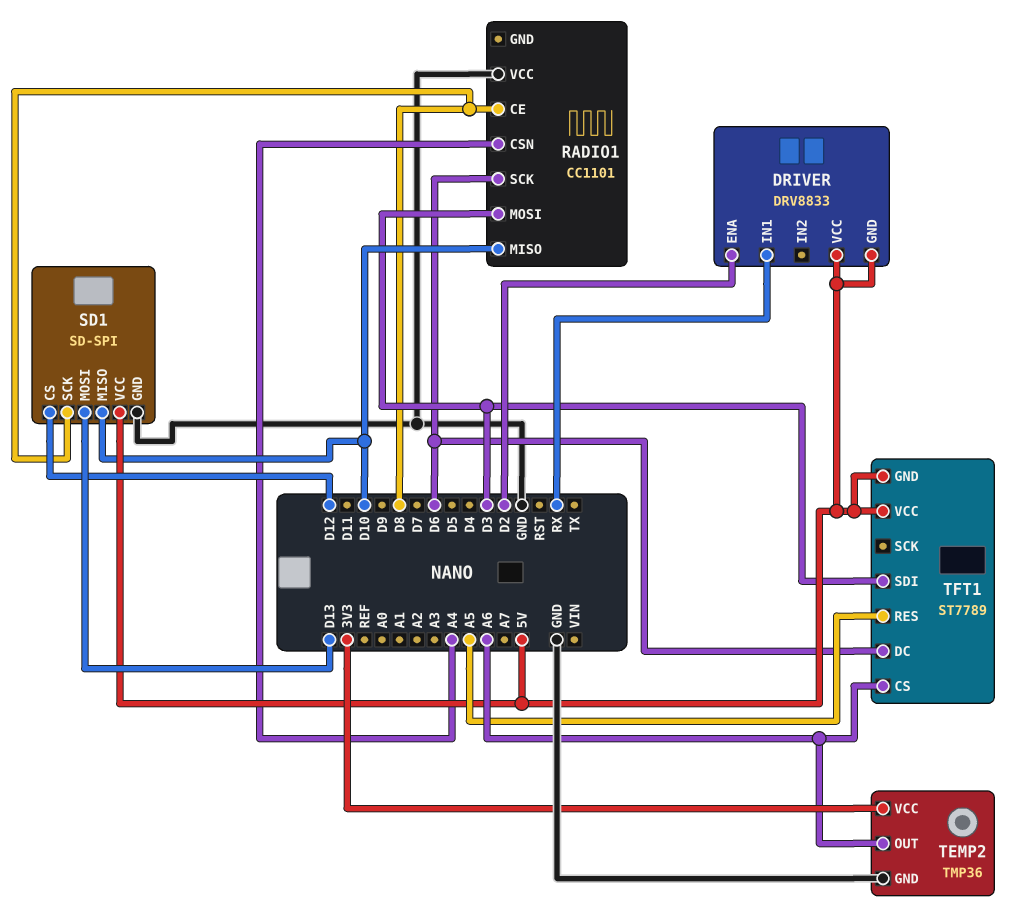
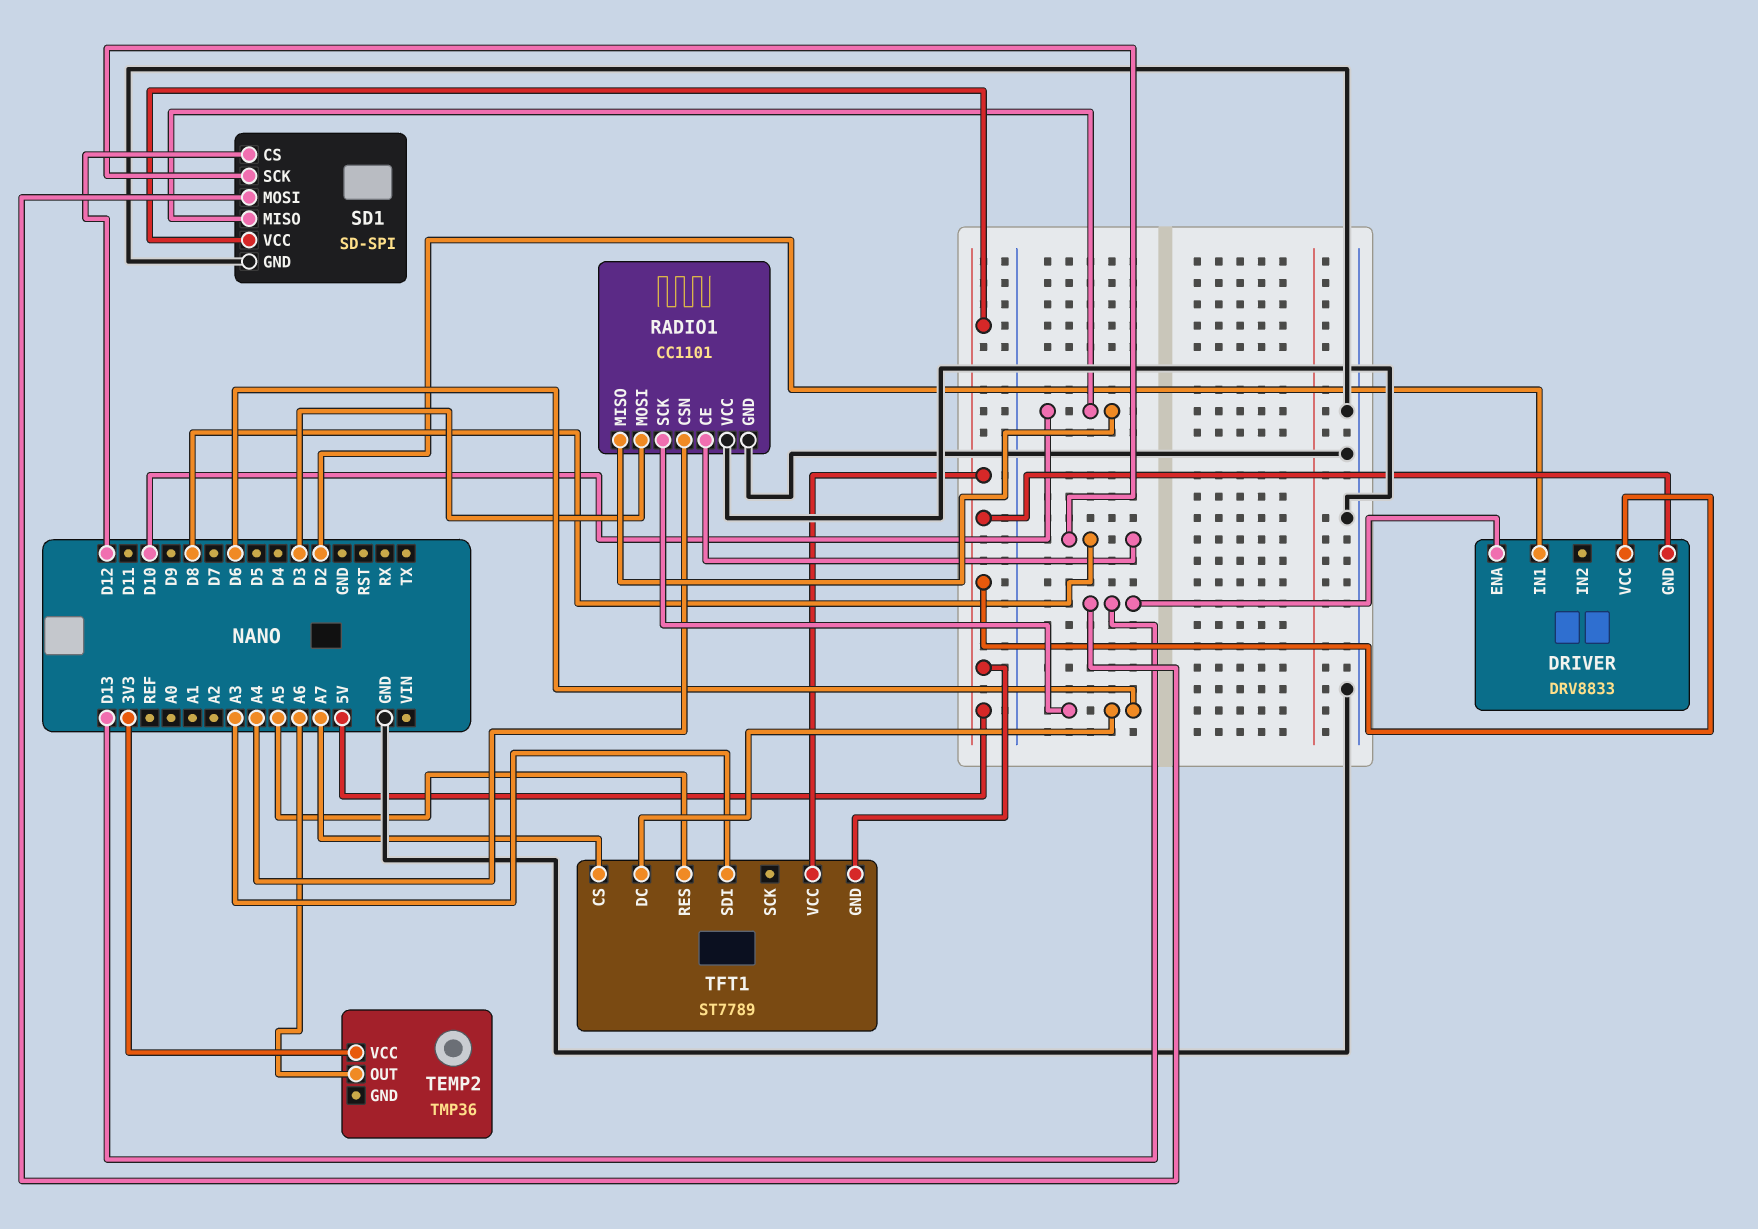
DRIVER pin ENA: D2 -> D13
DRIVER pin IN1: RX -> D2
RADIO1 pin GND: none -> GND
TEMP2 pin GND: GND -> none
TFT1 pin CS: A6 -> A7
TFT1 pin SDI: D3 -> A3

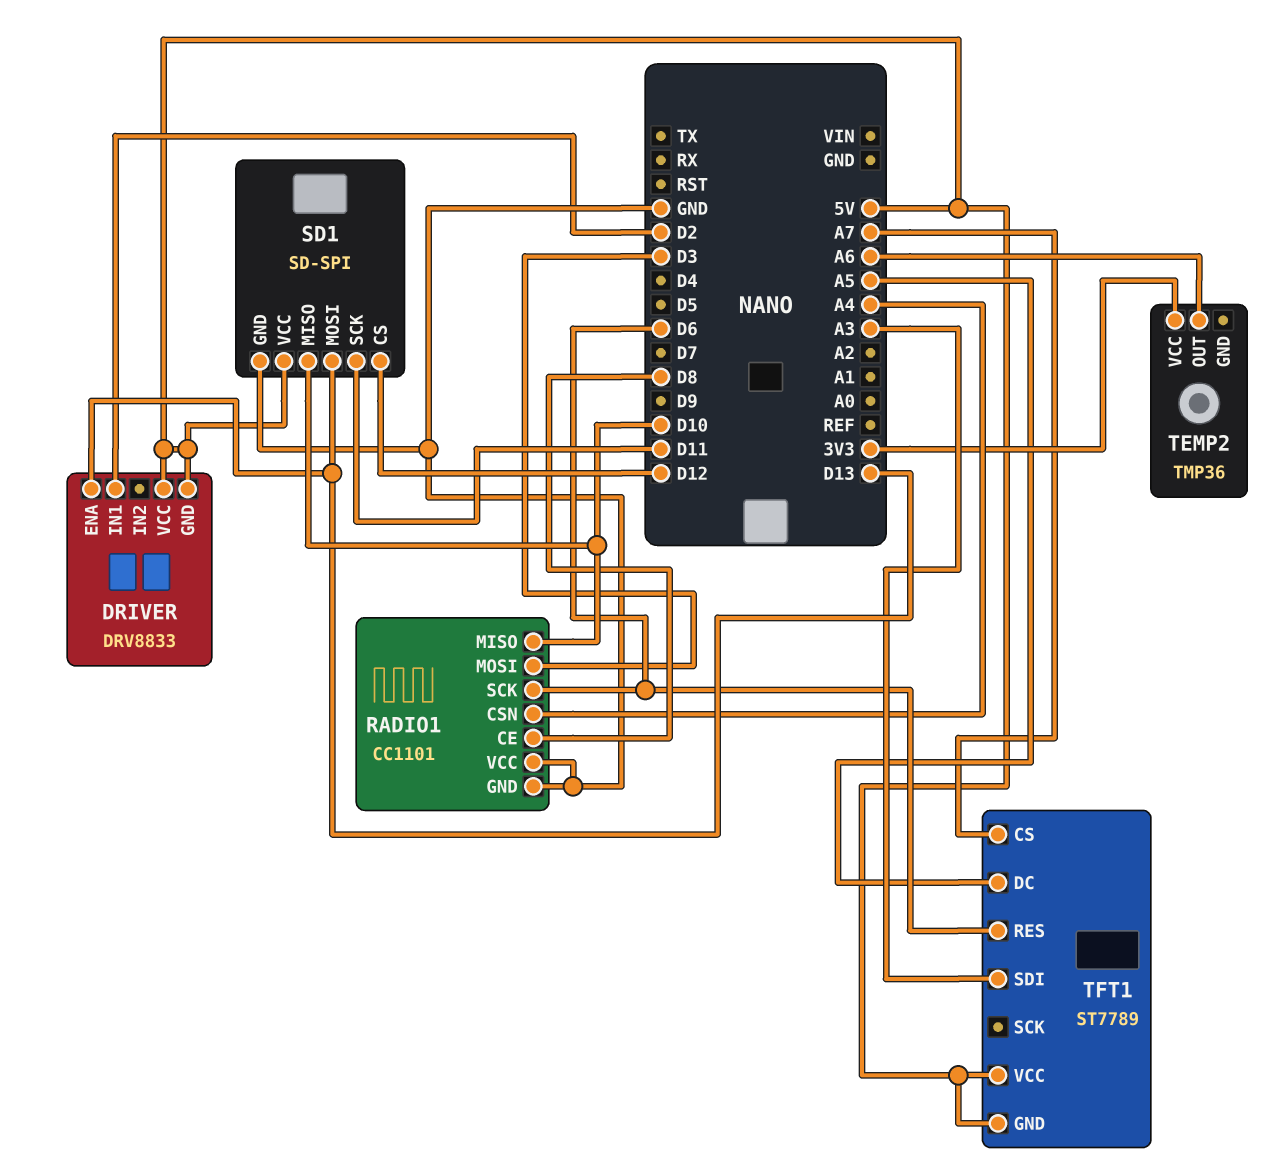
SD1 pin SCK: D8 -> D11
TFT1 pin DC: D6 -> A5
TFT1 pin RES: A5 -> D6

